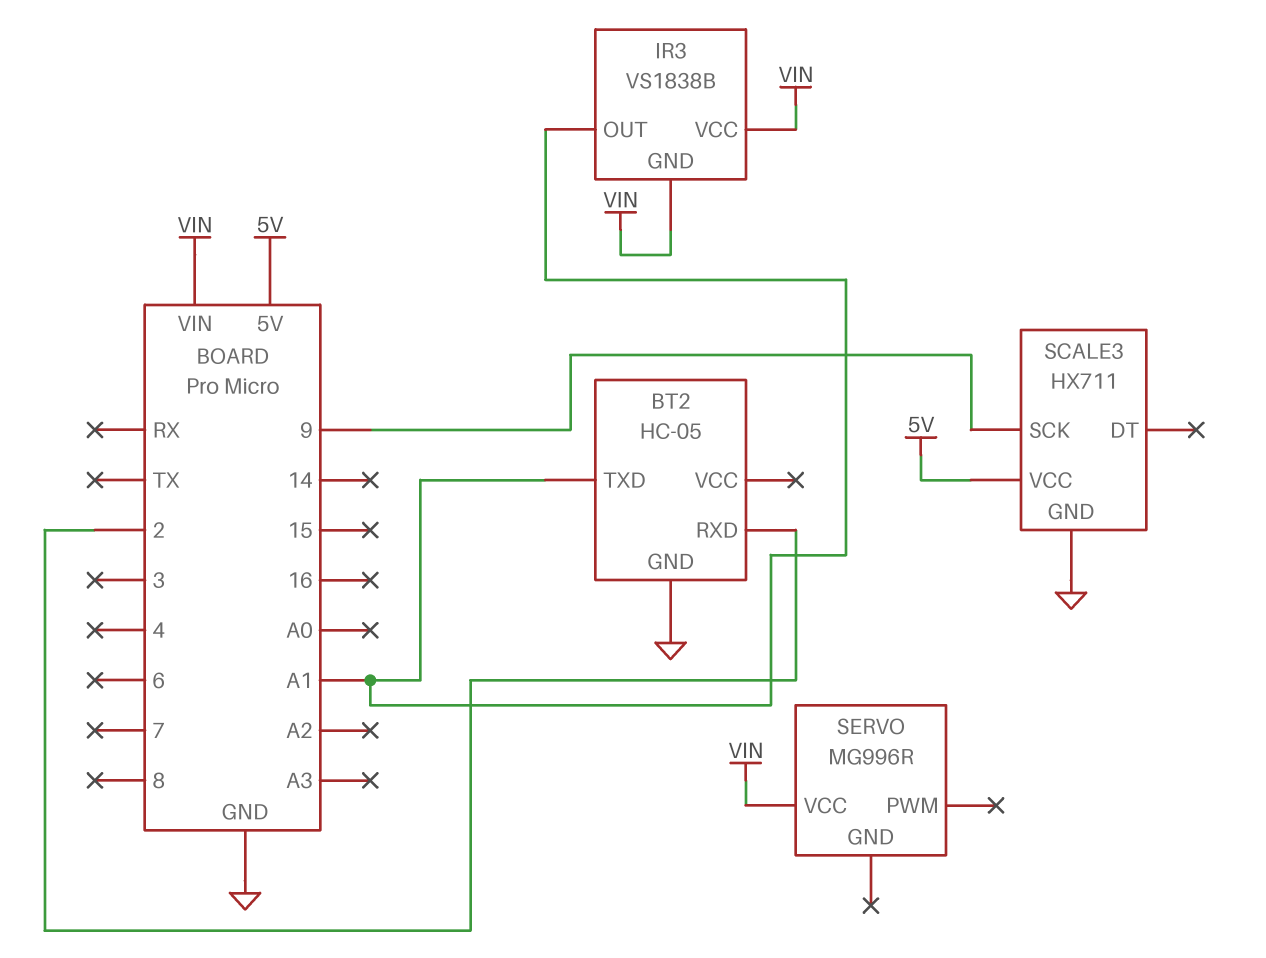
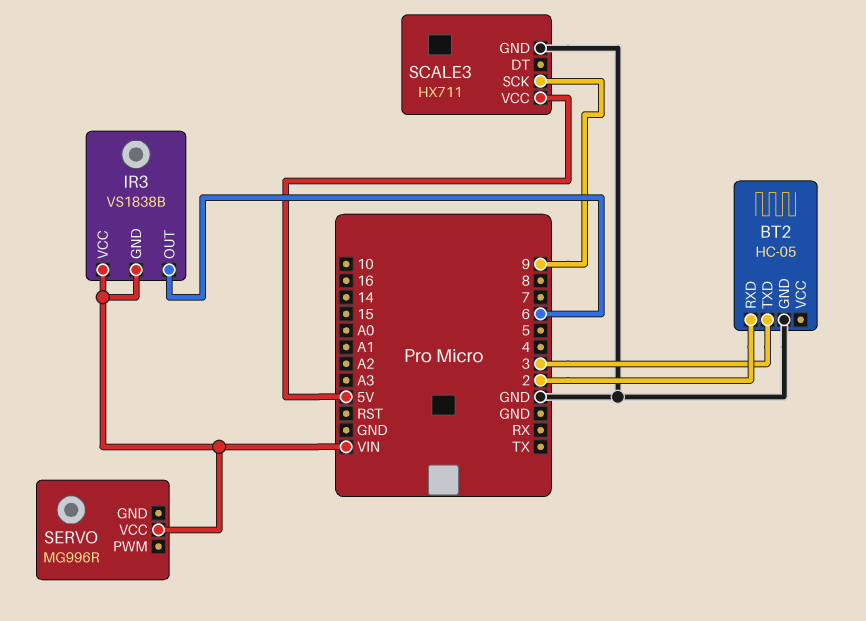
BT2 pin TXD: A1 -> 3
IR3 pin OUT: A1 -> 6

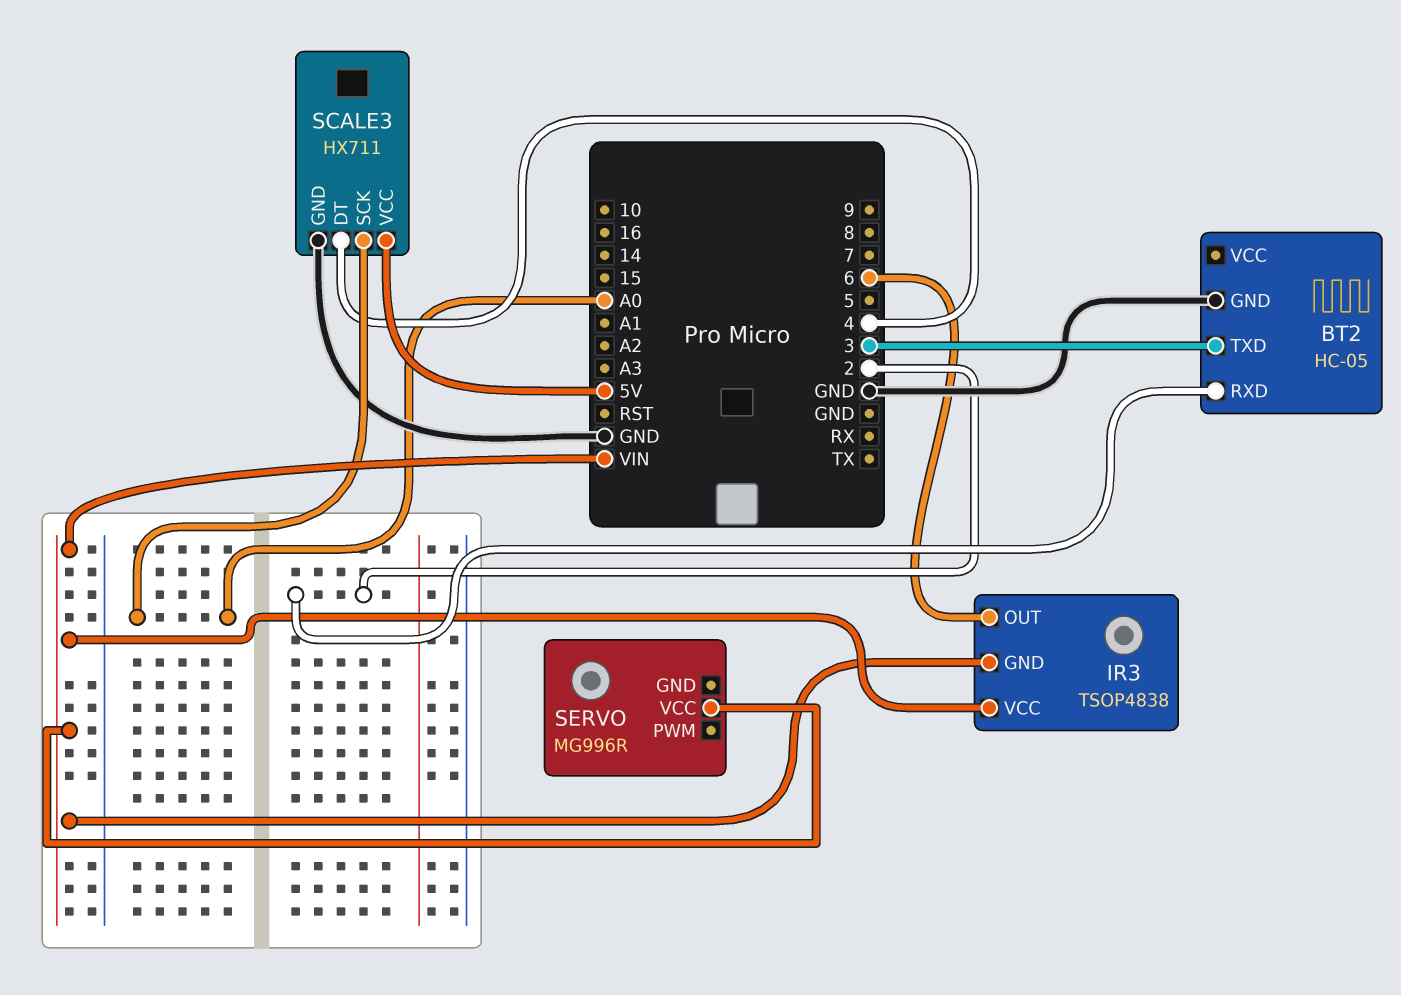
IR3: VS1838B -> TSOP4838
SCALE3 pin DT: none -> 4
SCALE3 pin SCK: 9 -> A0

